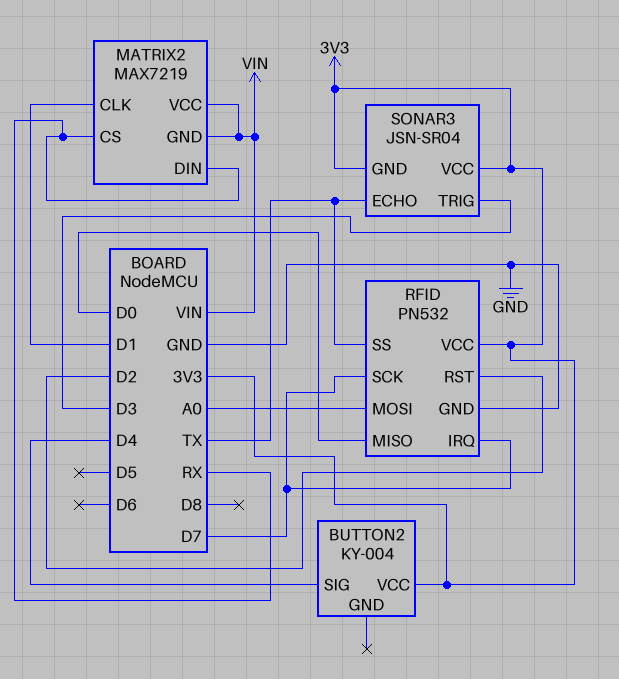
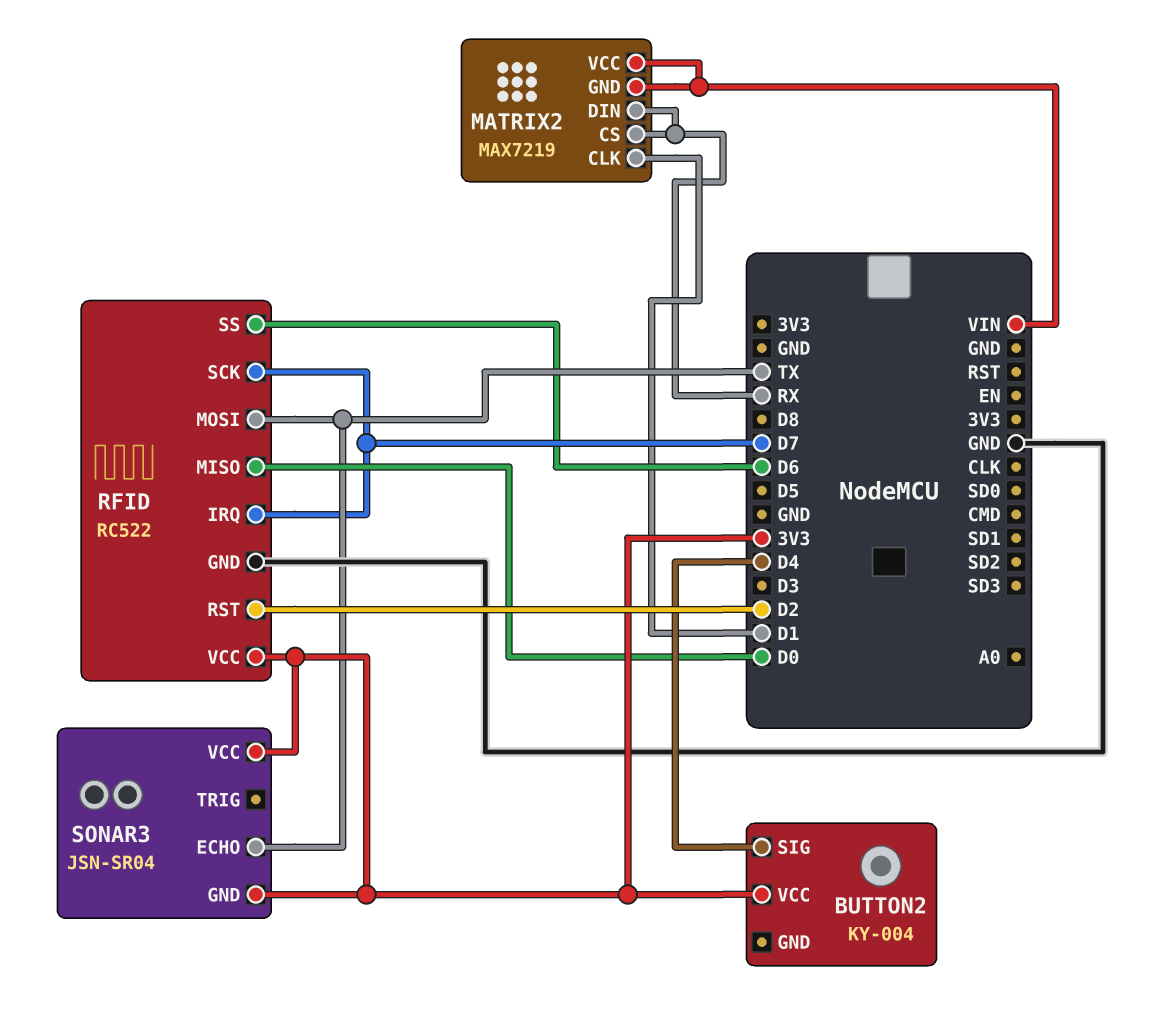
RFID: PN532 -> RC522
RFID pin MOSI: A0 -> TX
RFID pin SS: TX -> D6
SONAR3 pin TRIG: D3 -> none

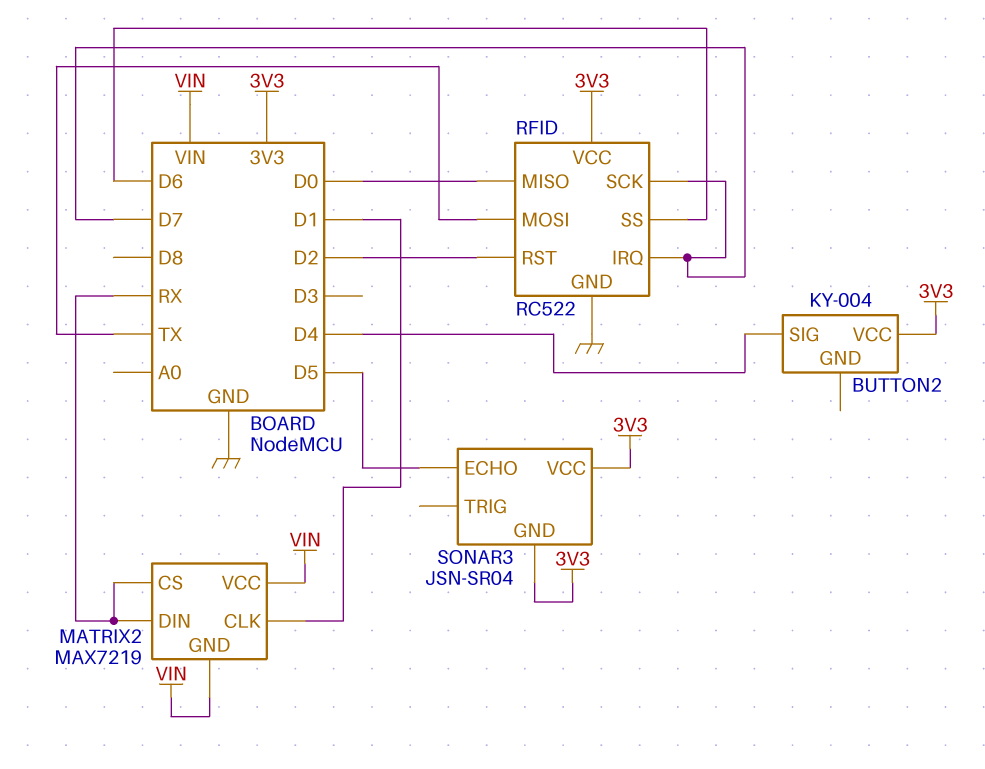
SONAR3 pin ECHO: TX -> D5

